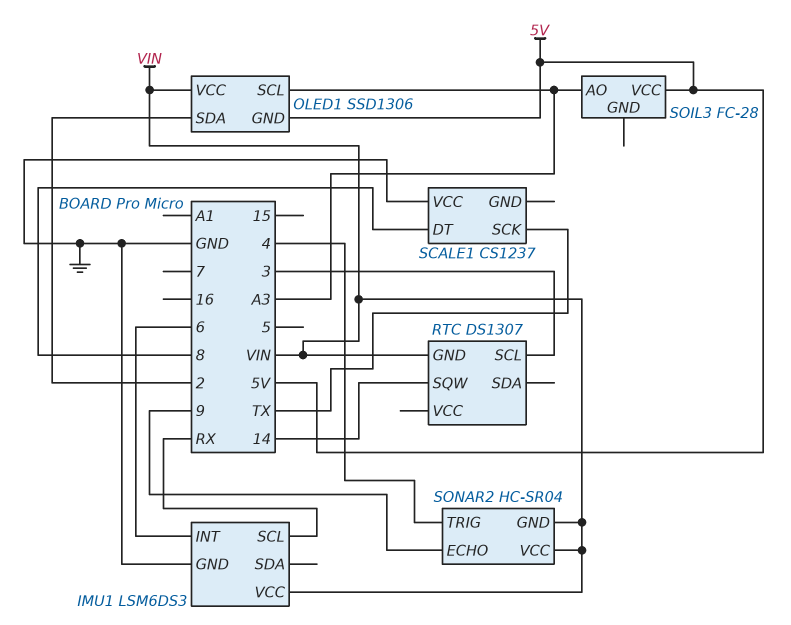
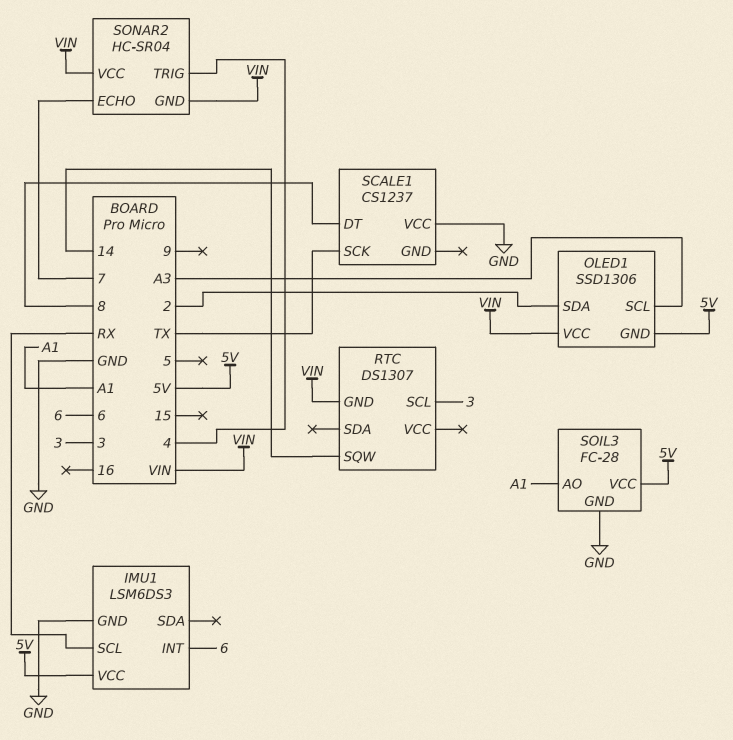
IMU1 pin VCC: VIN -> 5V
SOIL3 pin AO: A3 -> A1
SOIL3 pin GND: none -> GND
SONAR2 pin ECHO: 9 -> 7

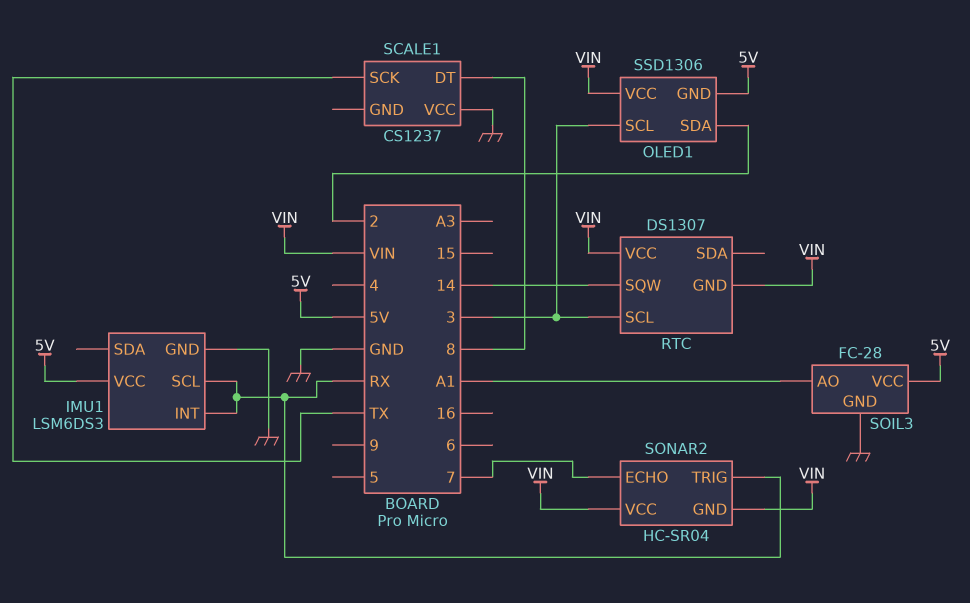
IMU1 pin INT: 6 -> RX
OLED1 pin SCL: A3 -> 3
RTC pin VCC: none -> VIN
SONAR2 pin TRIG: 4 -> RX

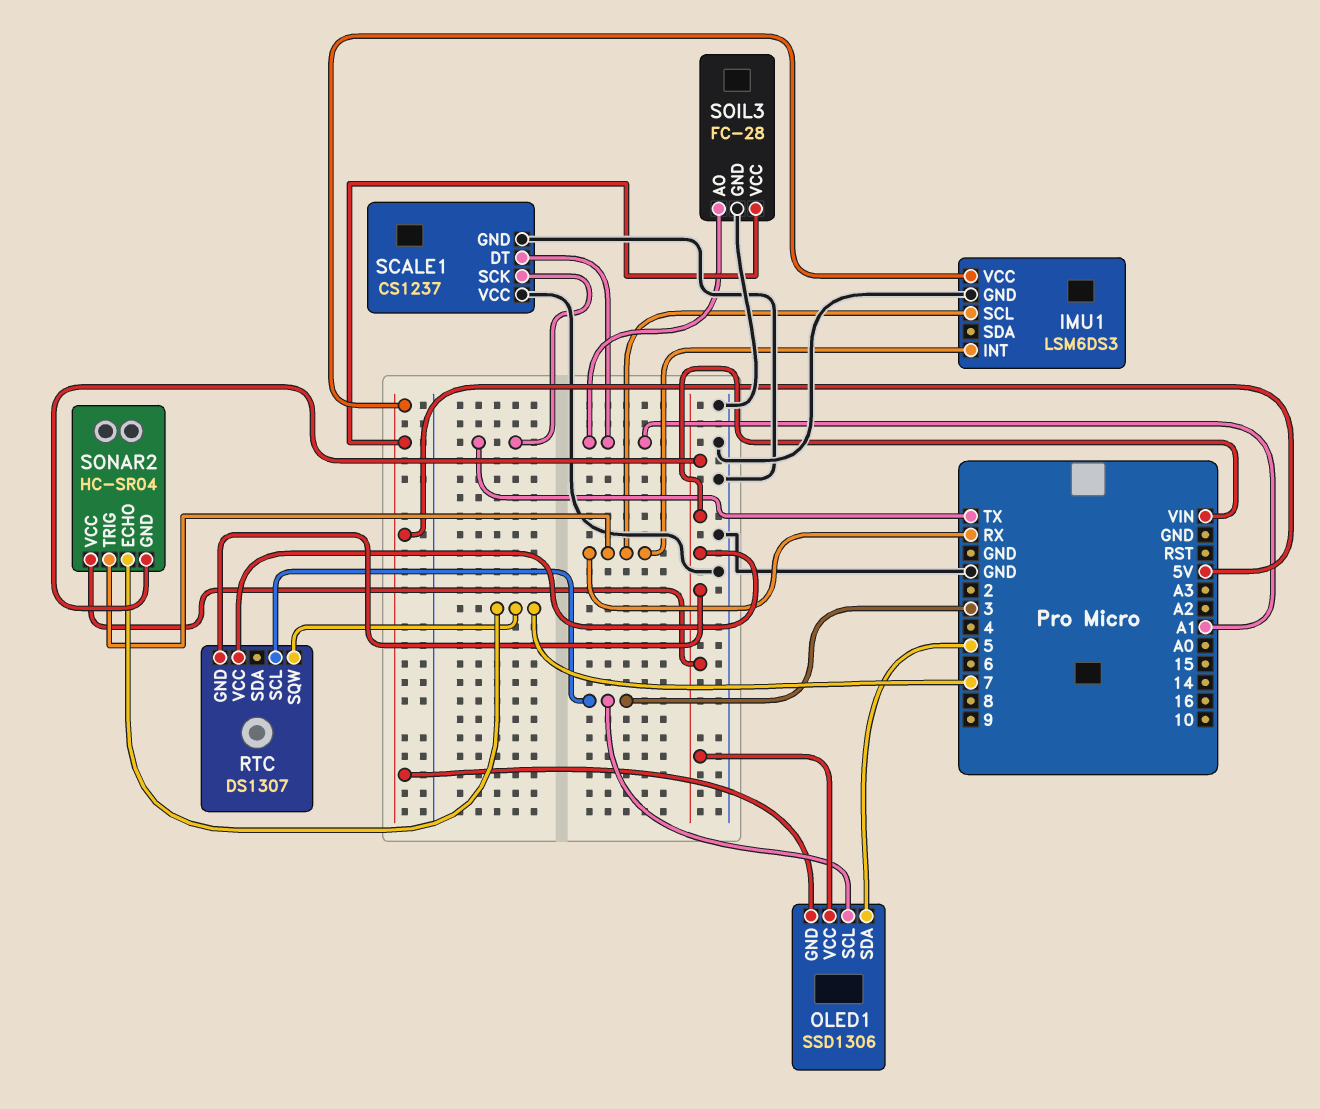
OLED1 pin SDA: 2 -> 5
RTC pin SQW: 14 -> 7
SCALE1 pin DT: 8 -> A1
SCALE1 pin GND: none -> GND

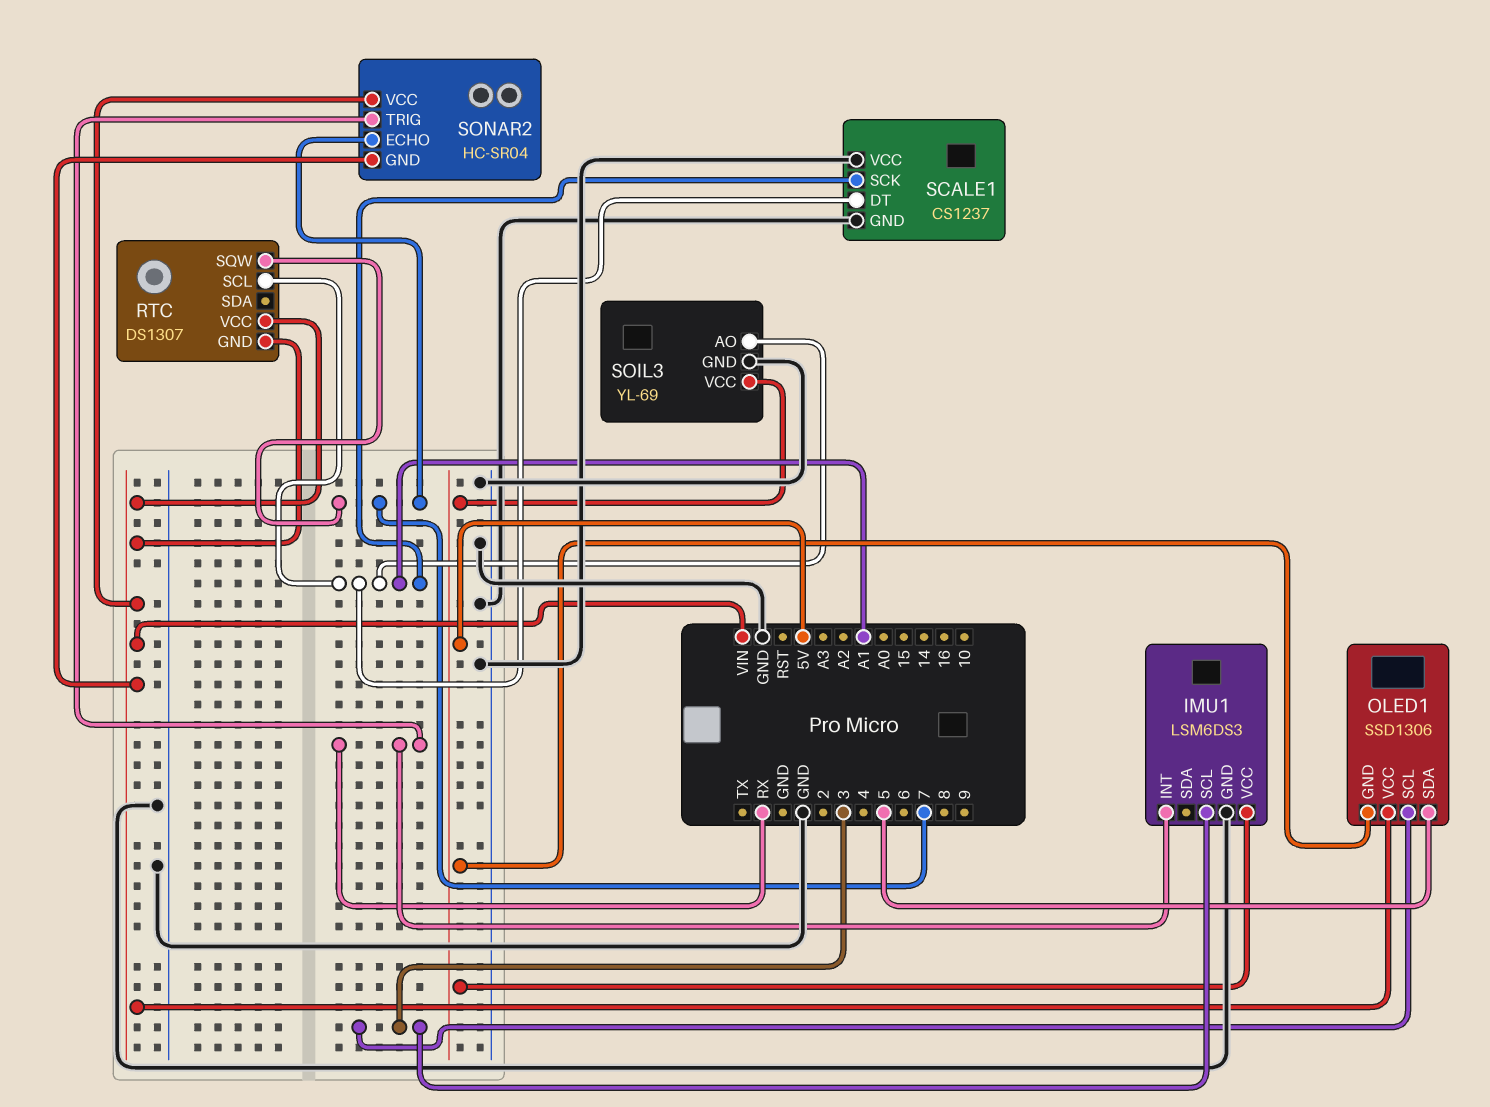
IMU1 pin SCL: RX -> 3
RTC pin SCL: 3 -> A1
SCALE1 pin SCK: TX -> A1
SOIL3: FC-28 -> YL-69

